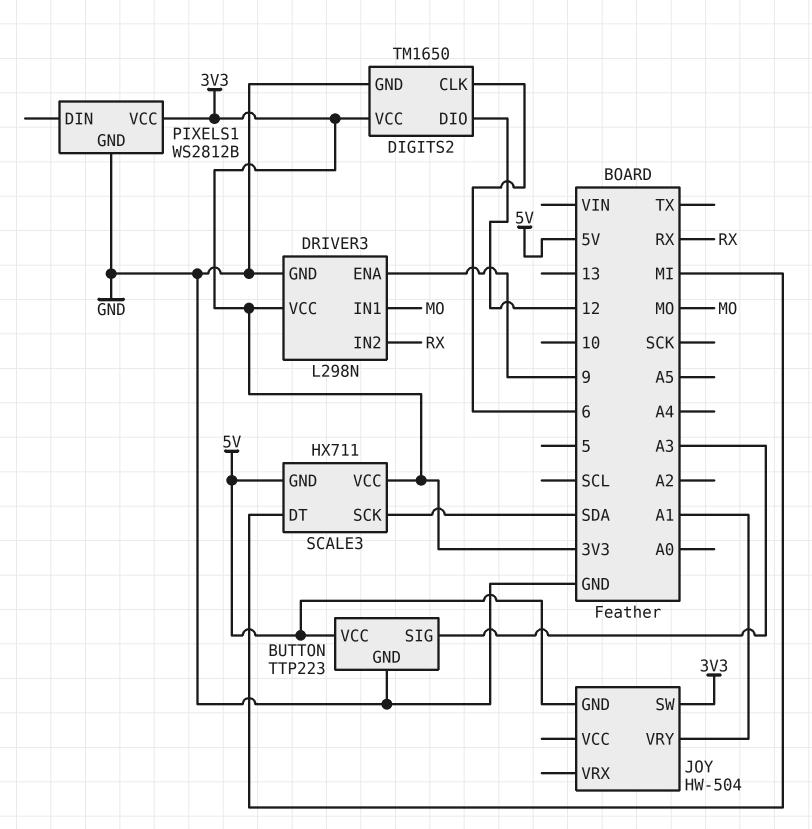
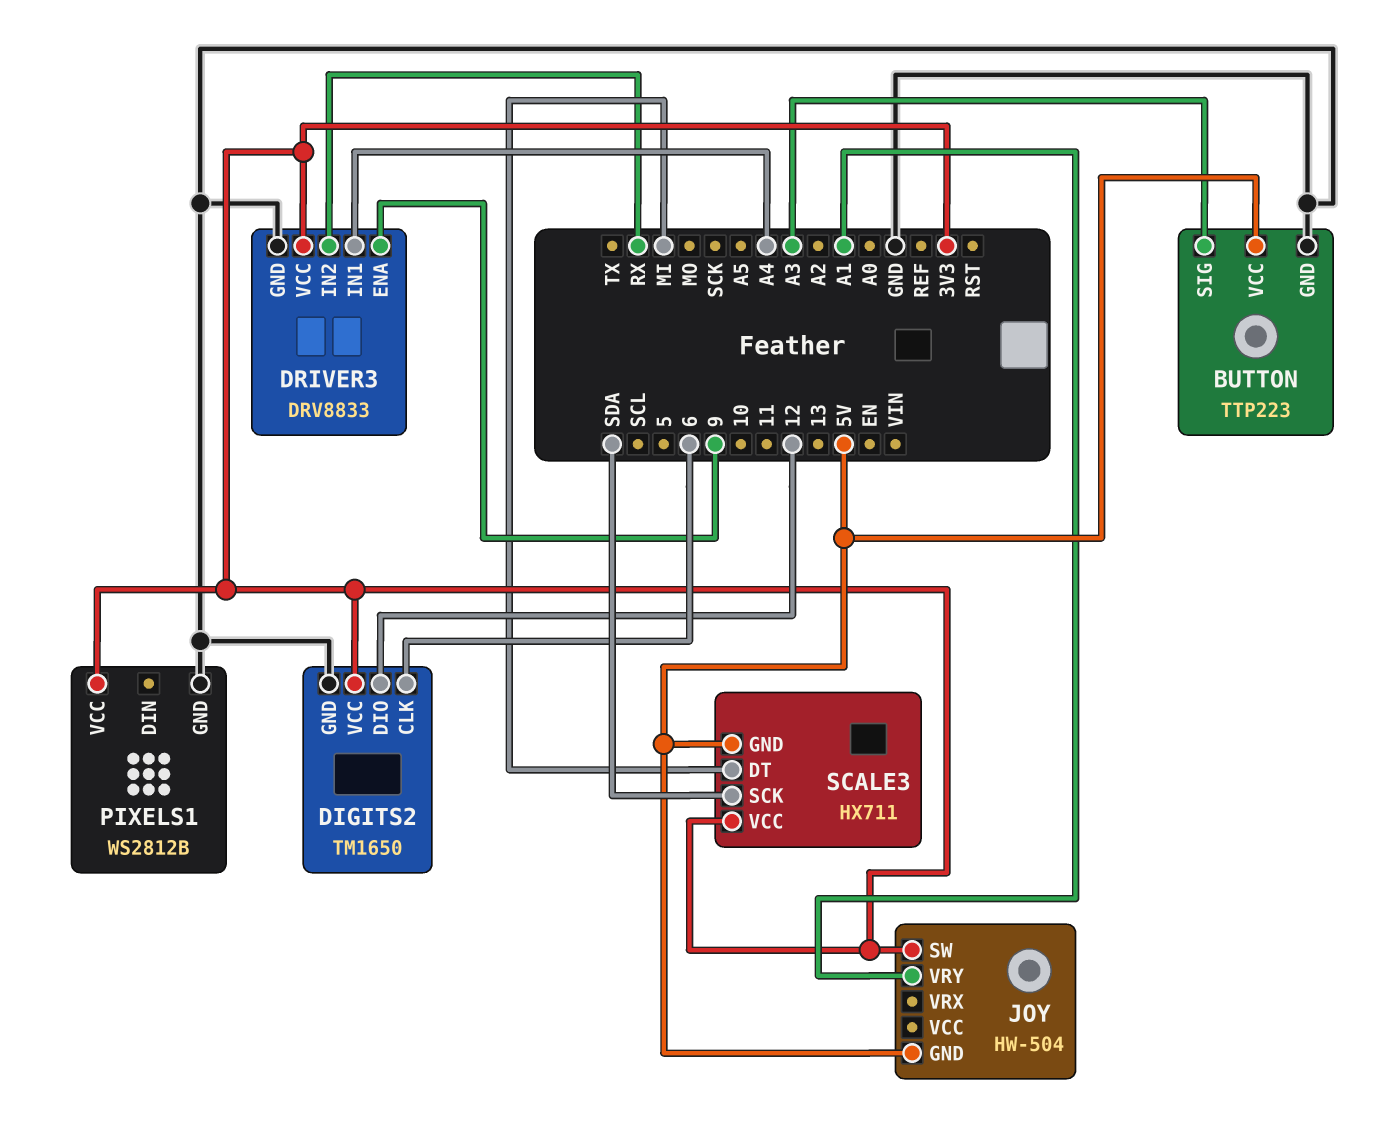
DRIVER3: L298N -> DRV8833
DRIVER3 pin IN1: MO -> A4

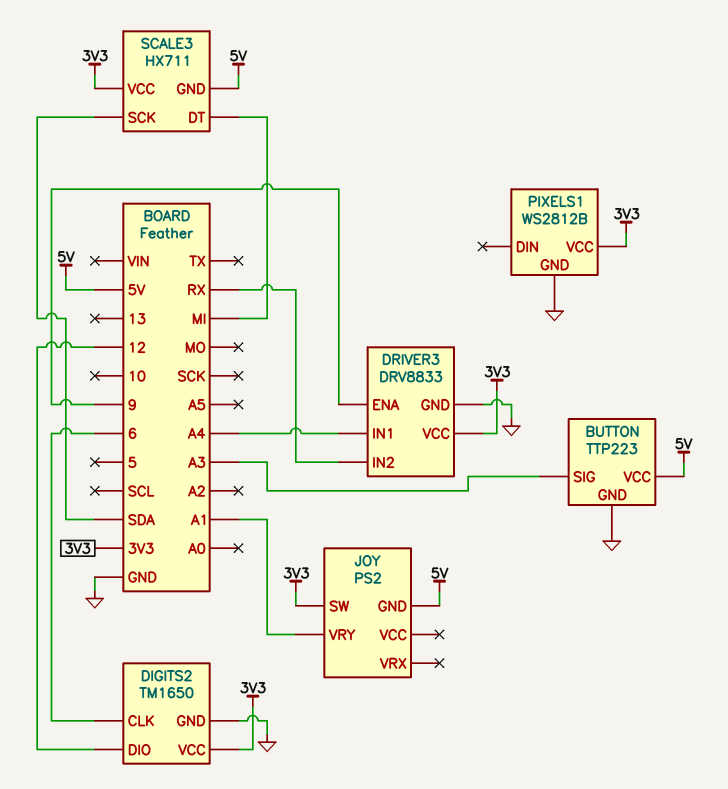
JOY: HW-504 -> PS2

